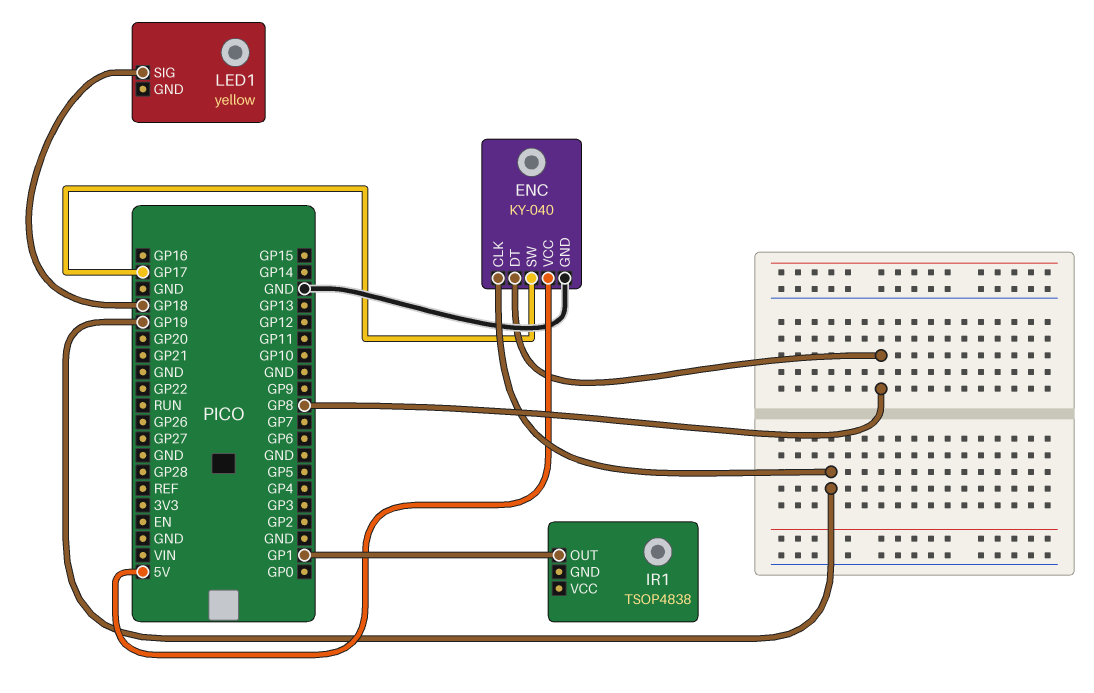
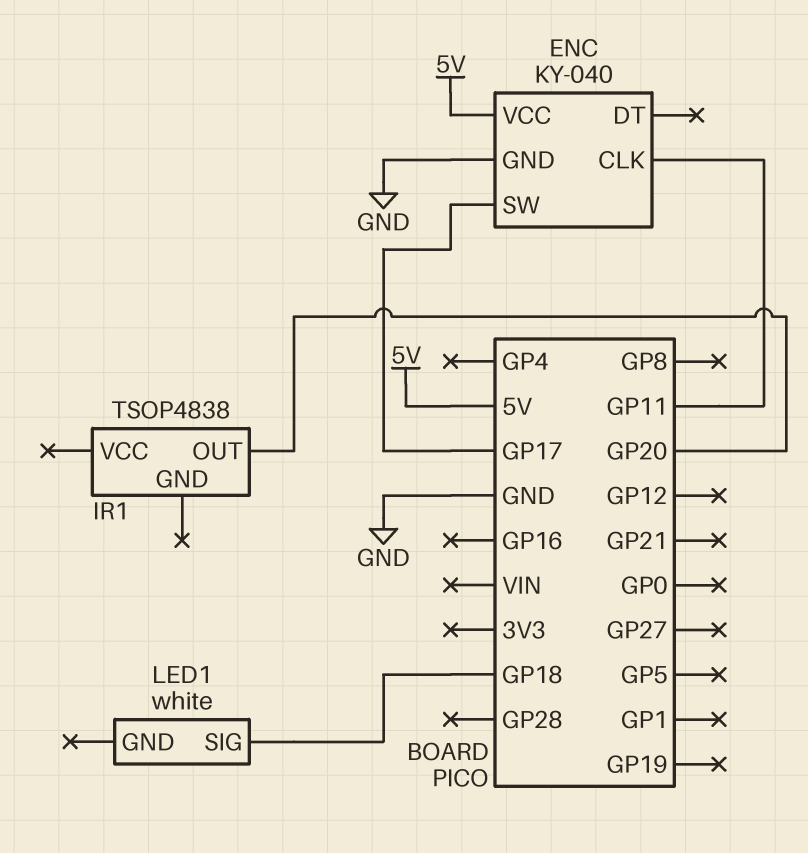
ENC pin CLK: GP19 -> GP11
ENC pin DT: GP8 -> none
IR1 pin OUT: GP1 -> GP20
LED1: yellow -> white

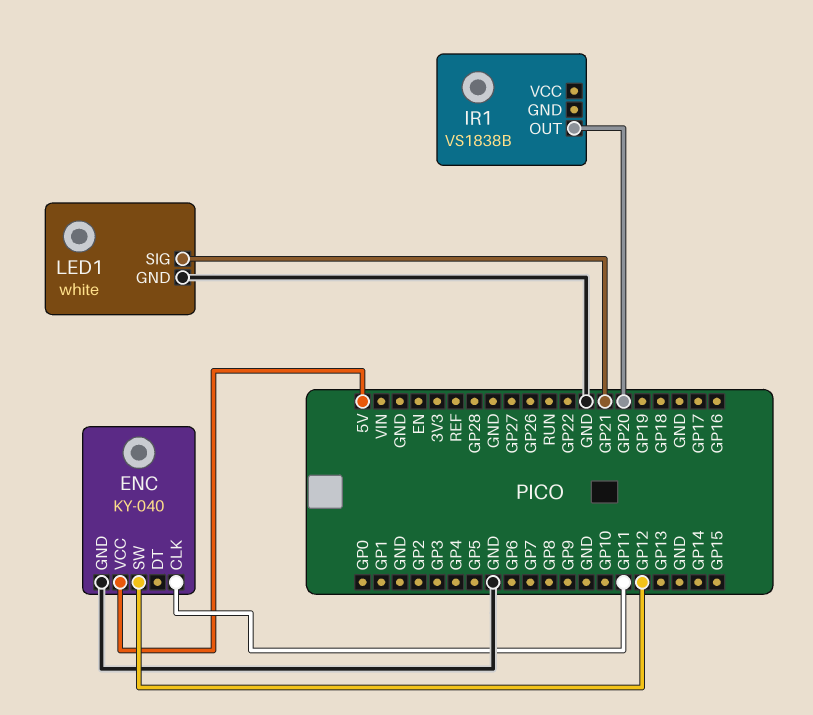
ENC pin SW: GP17 -> GP12
IR1: TSOP4838 -> VS1838B
LED1 pin GND: none -> GND
LED1 pin SIG: GP18 -> GP21

